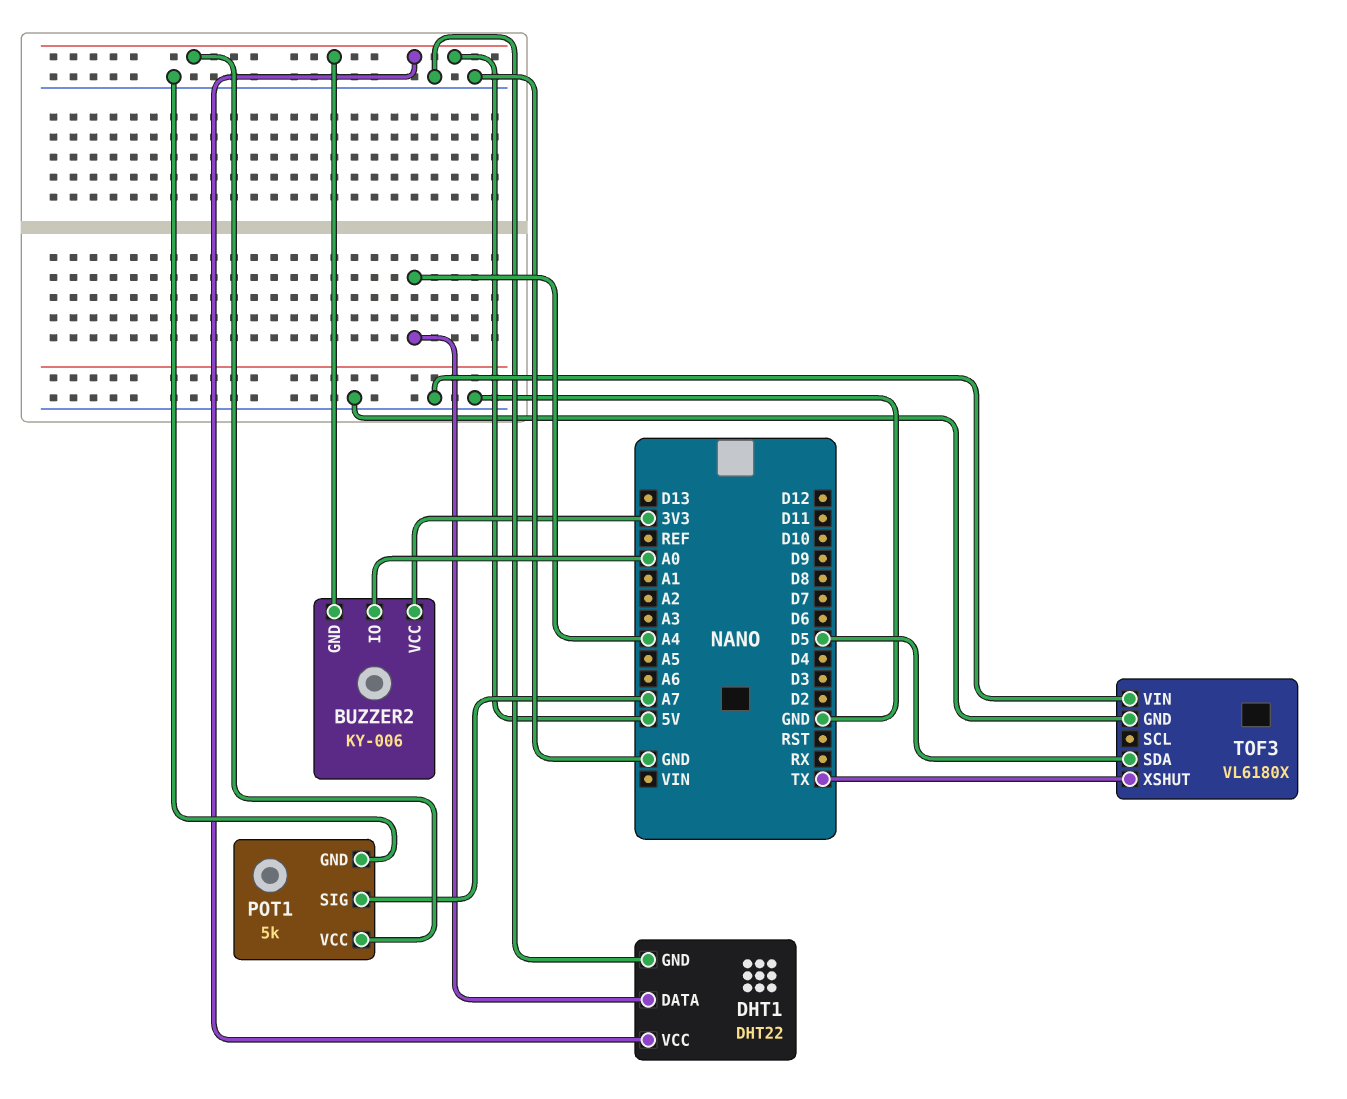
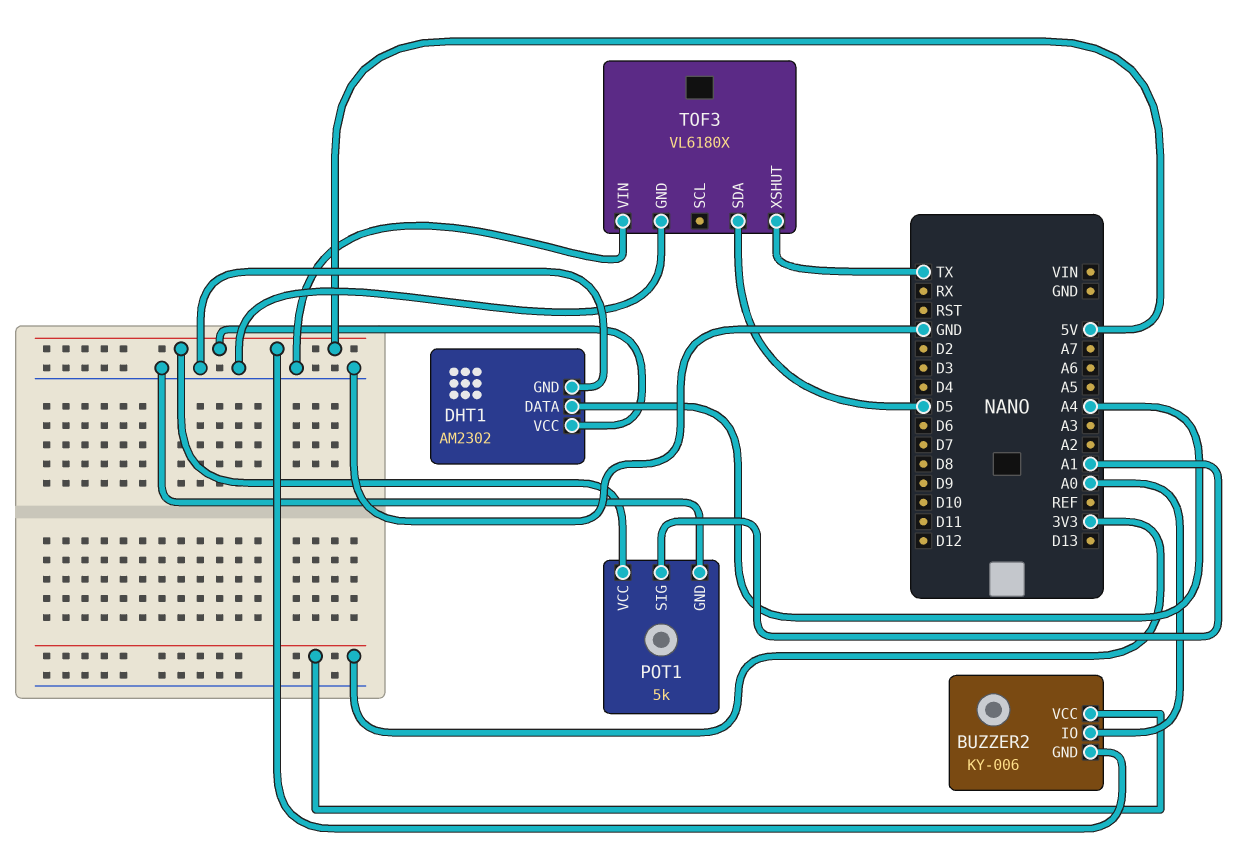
DHT1: DHT22 -> AM2302
POT1 pin SIG: A7 -> A1

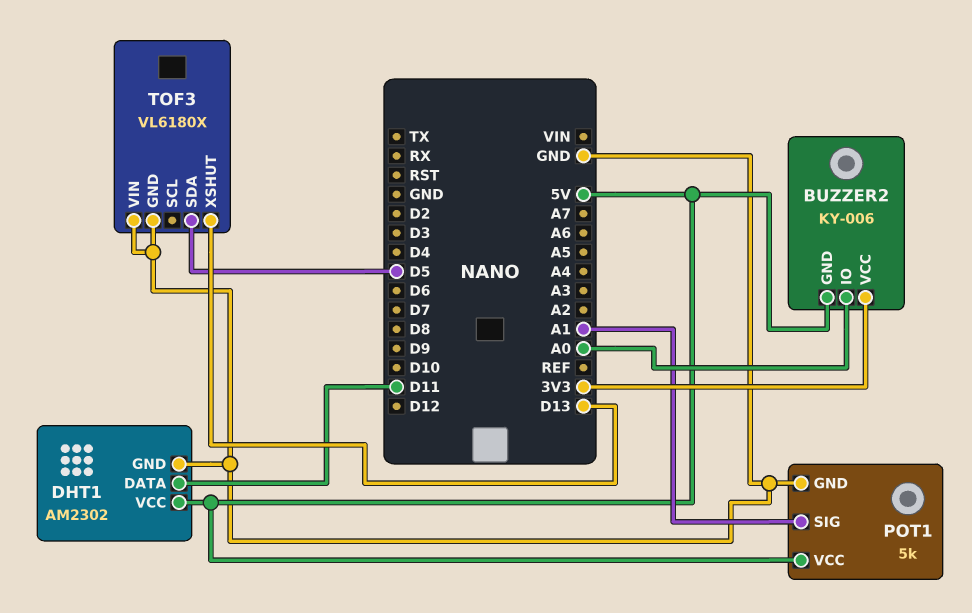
DHT1 pin DATA: A4 -> D11
TOF3 pin XSHUT: TX -> D13

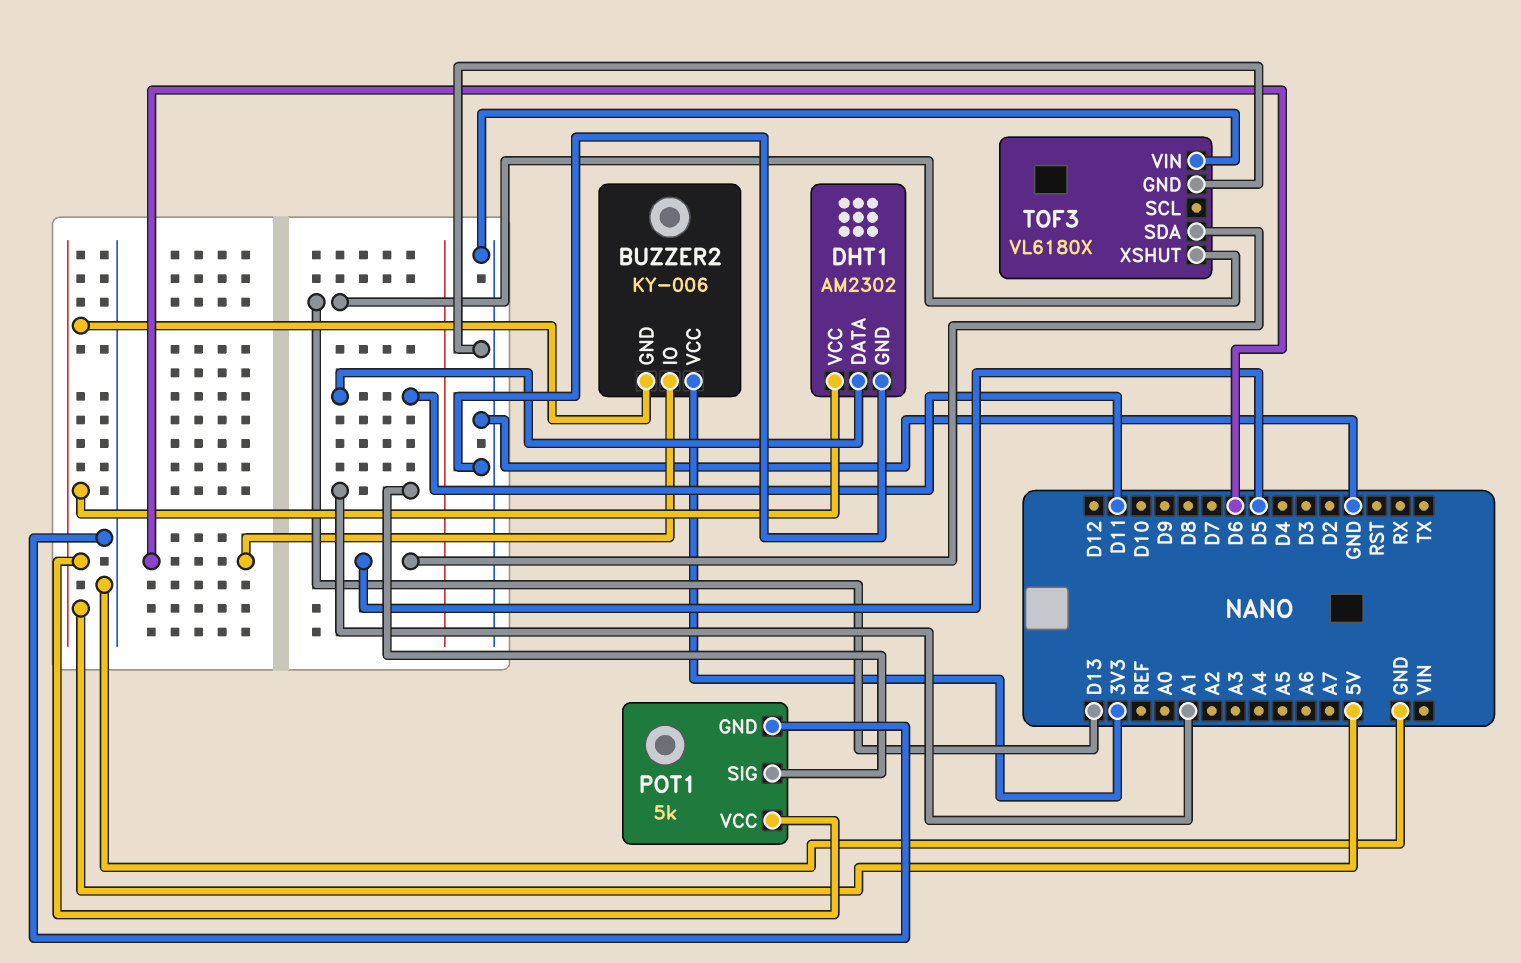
BUZZER2 pin IO: A0 -> D6

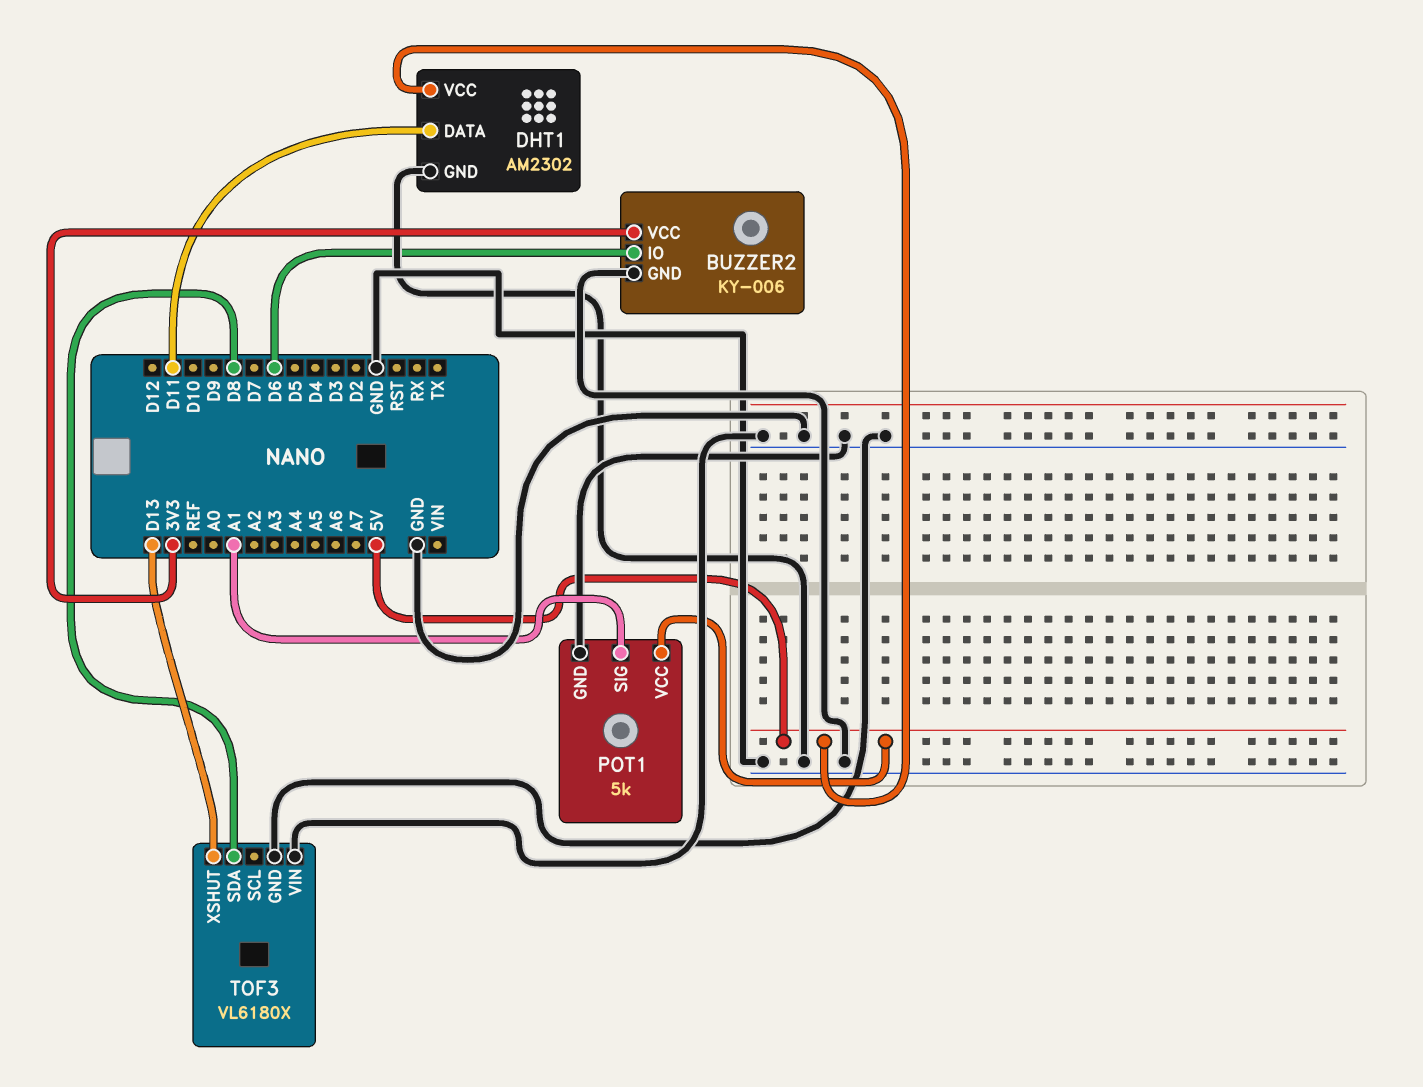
BUZZER2 pin GND: 5V -> GND
TOF3 pin SDA: D5 -> D8

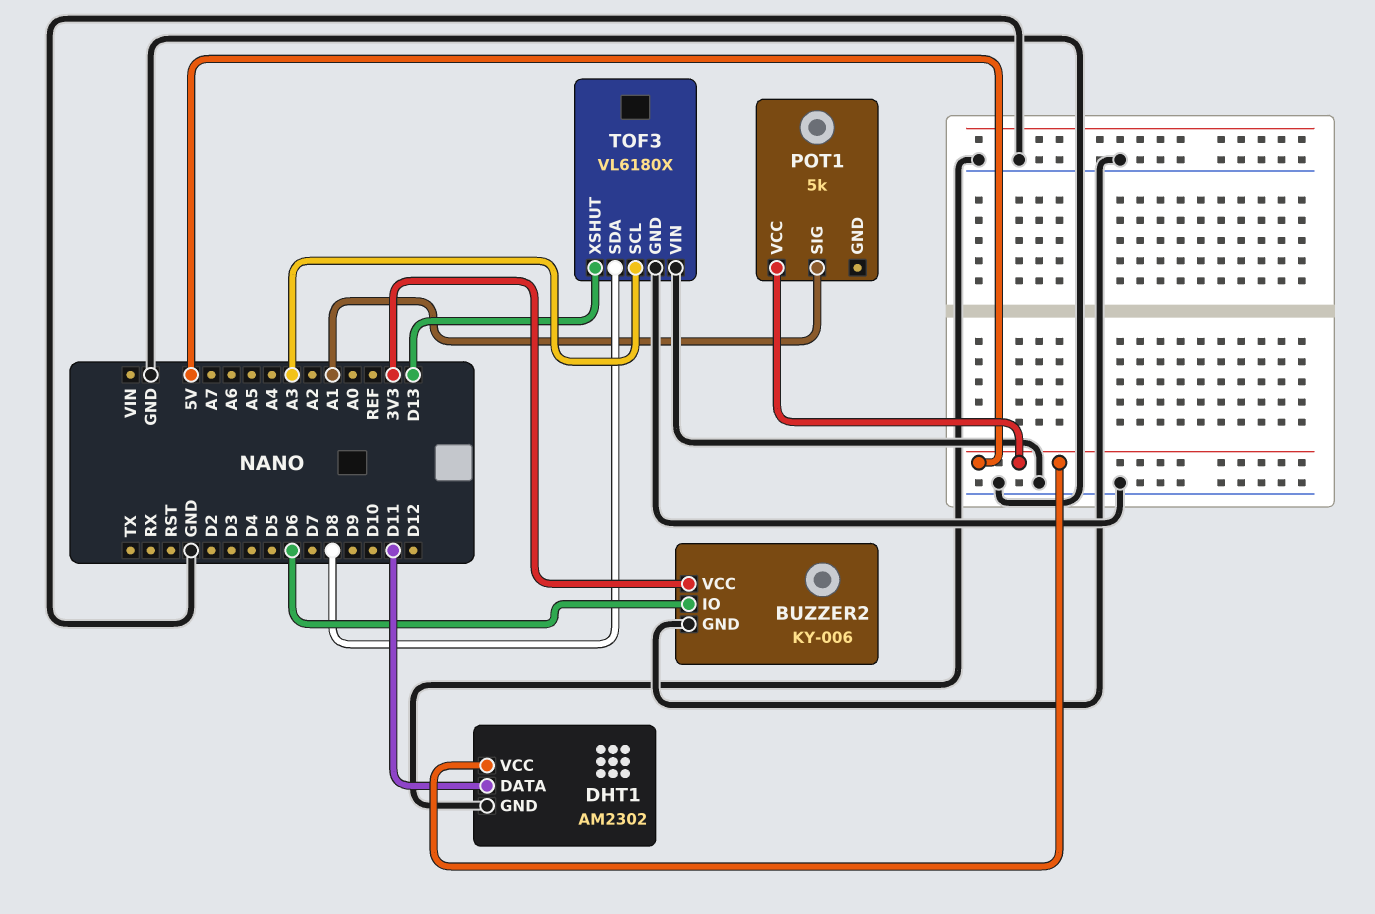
POT1 pin GND: GND -> none
TOF3 pin SCL: none -> A3

